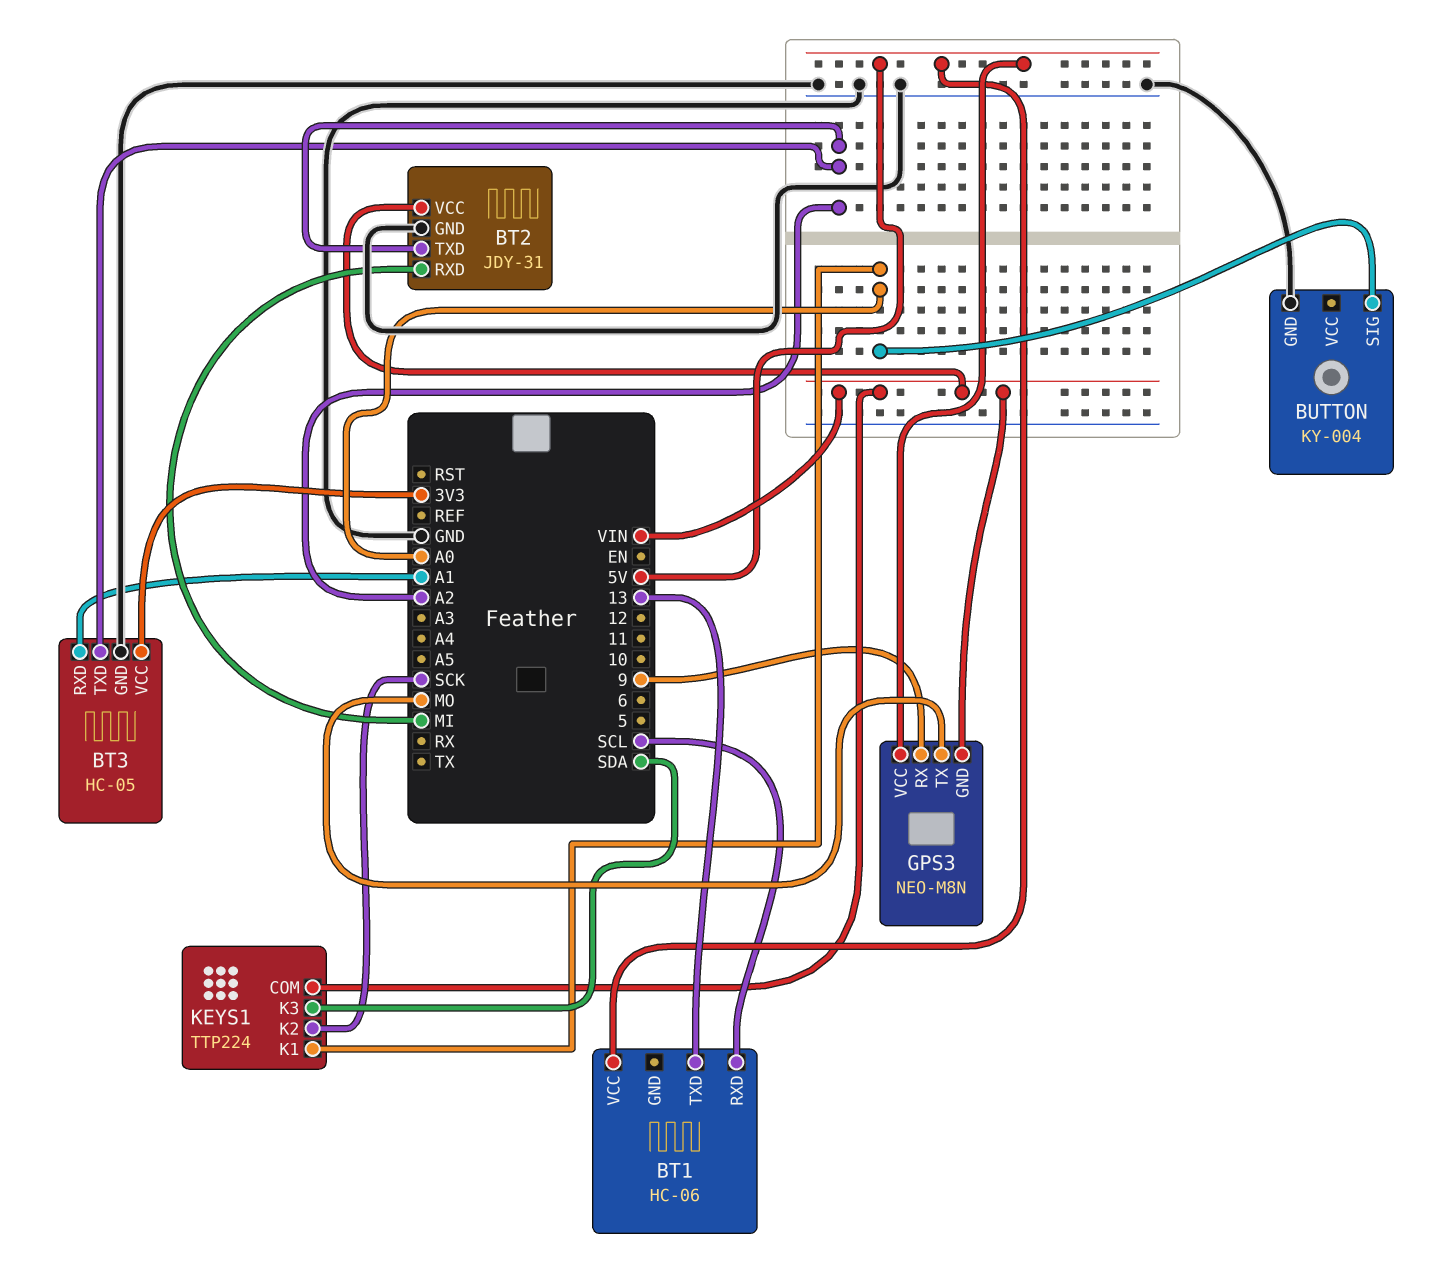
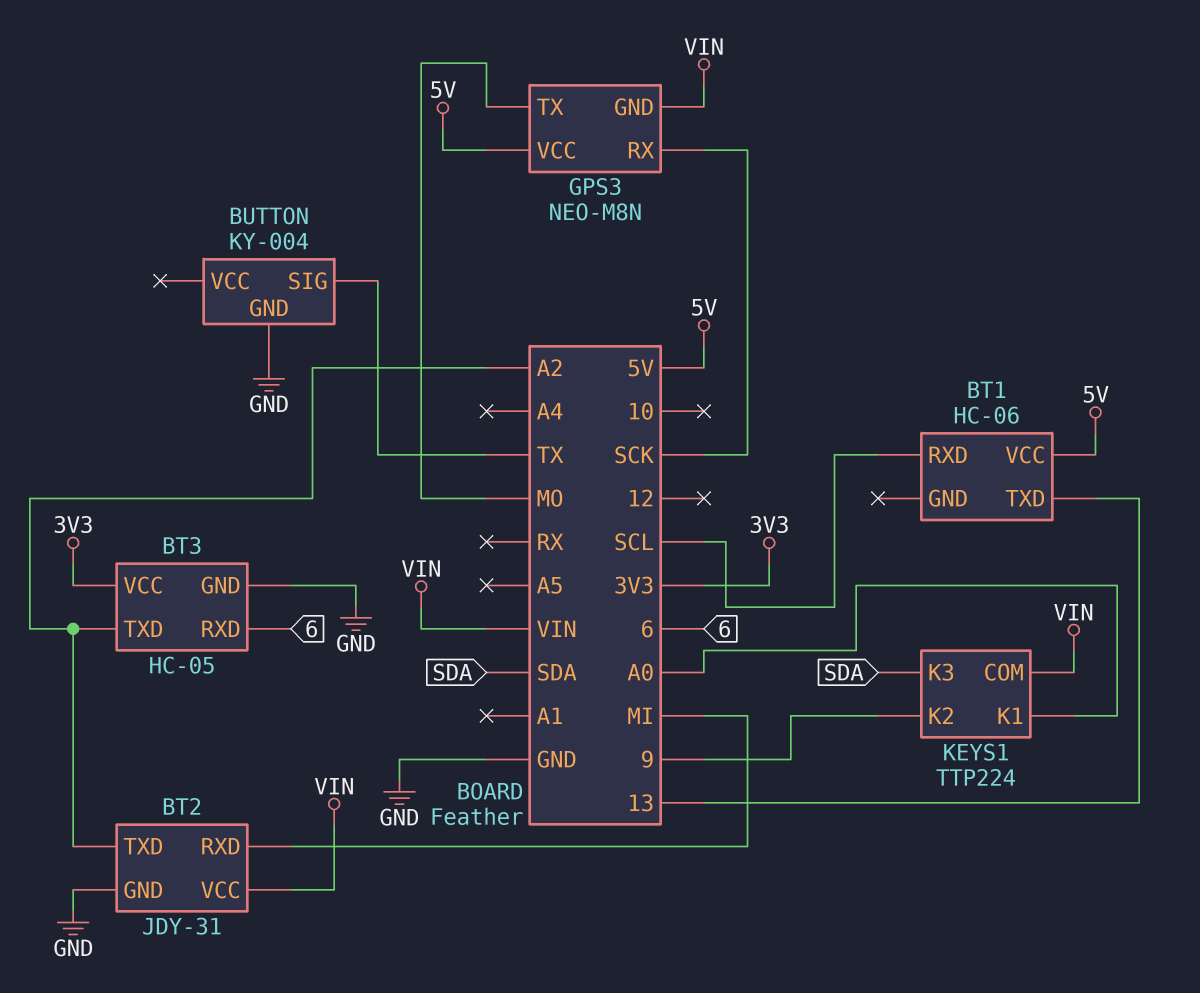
BT3 pin RXD: A1 -> 6
BUTTON pin SIG: A0 -> TX
GPS3 pin RX: 9 -> SCK
KEYS1 pin K2: SCK -> 9

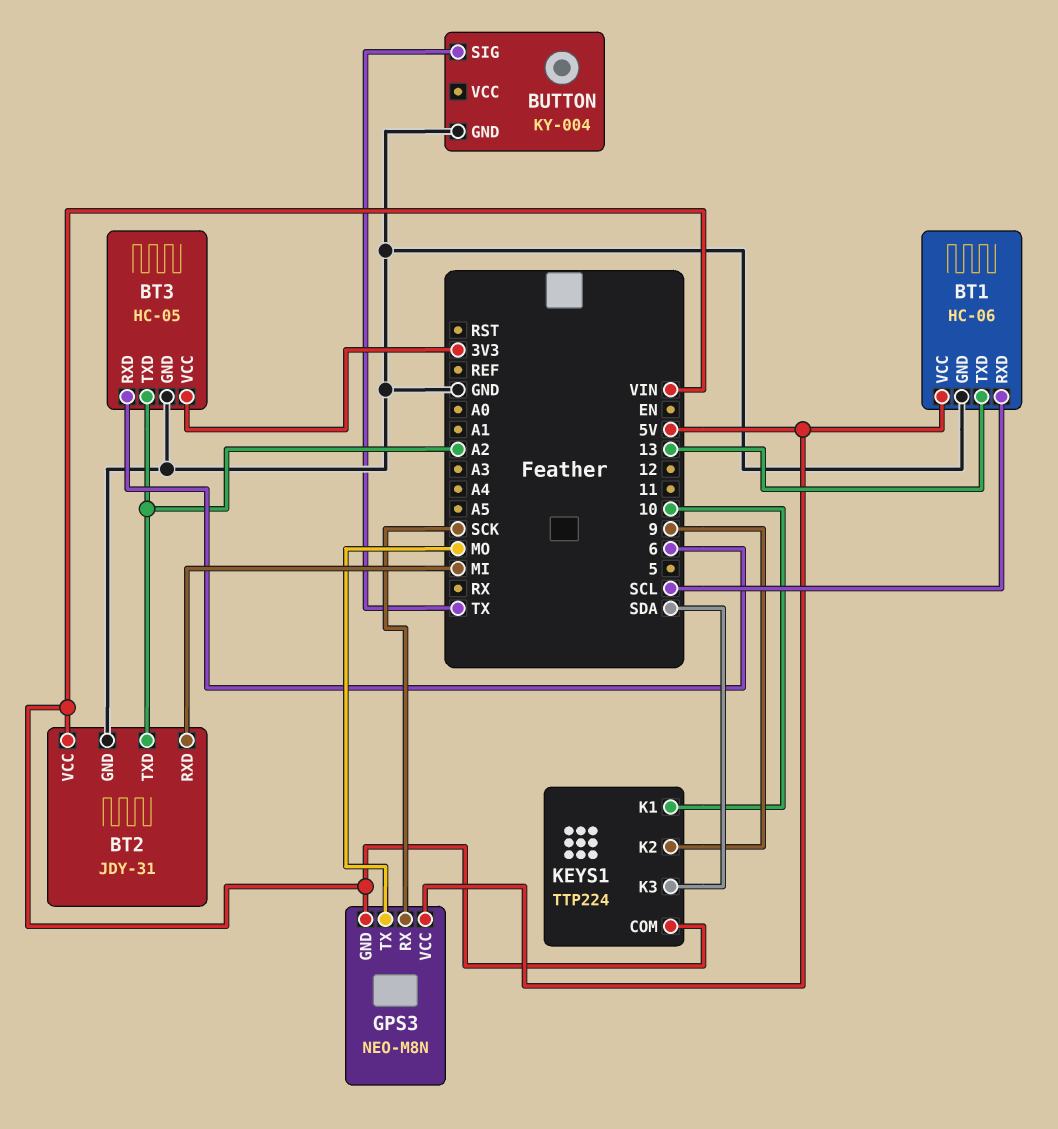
BT1 pin GND: none -> GND
KEYS1 pin K1: A0 -> 10

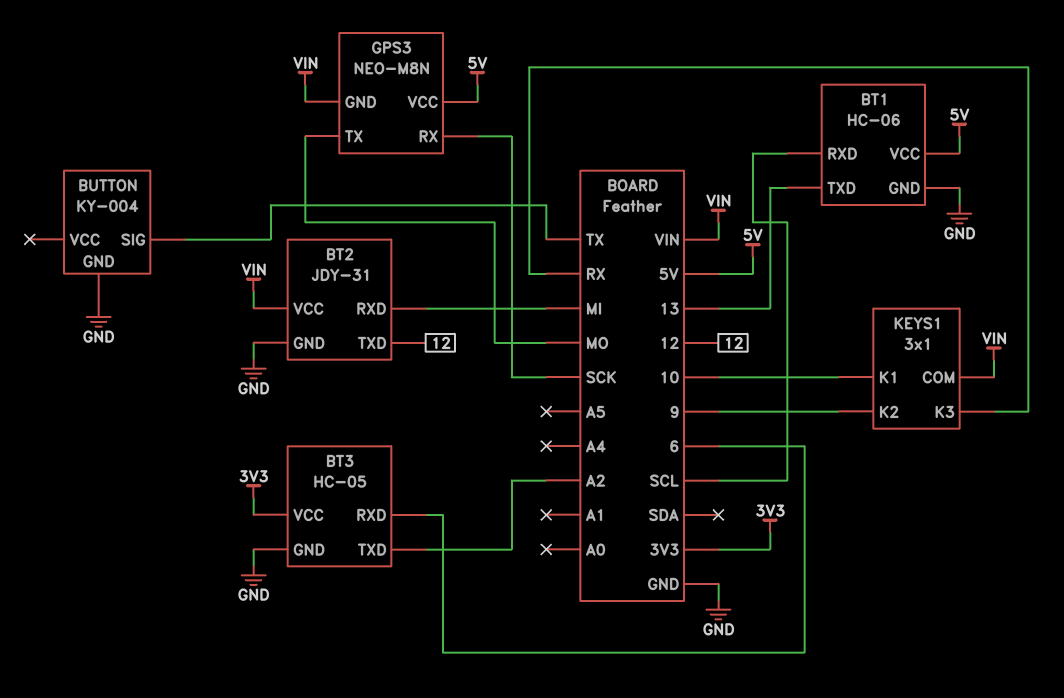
BT2 pin TXD: A2 -> 12
KEYS1: TTP224 -> 3x1
KEYS1 pin K3: SDA -> RX

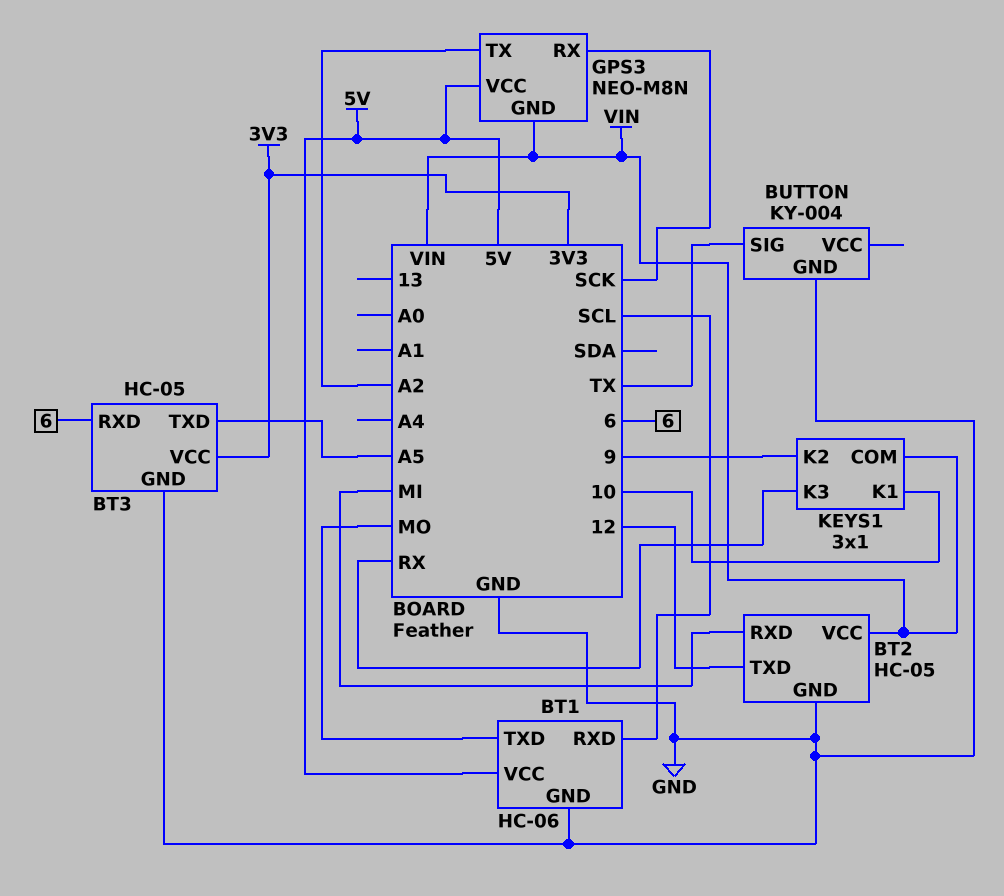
BT1 pin TXD: 13 -> MO
BT2: JDY-31 -> HC-05
BT3 pin TXD: A2 -> A5
GPS3 pin TX: MO -> A2

